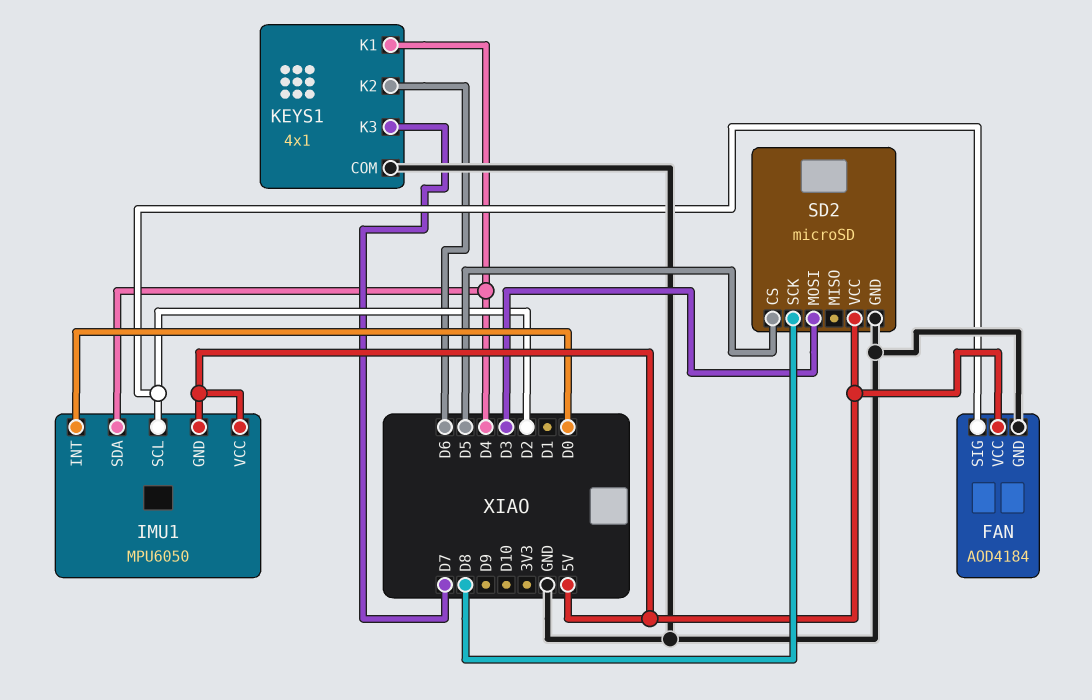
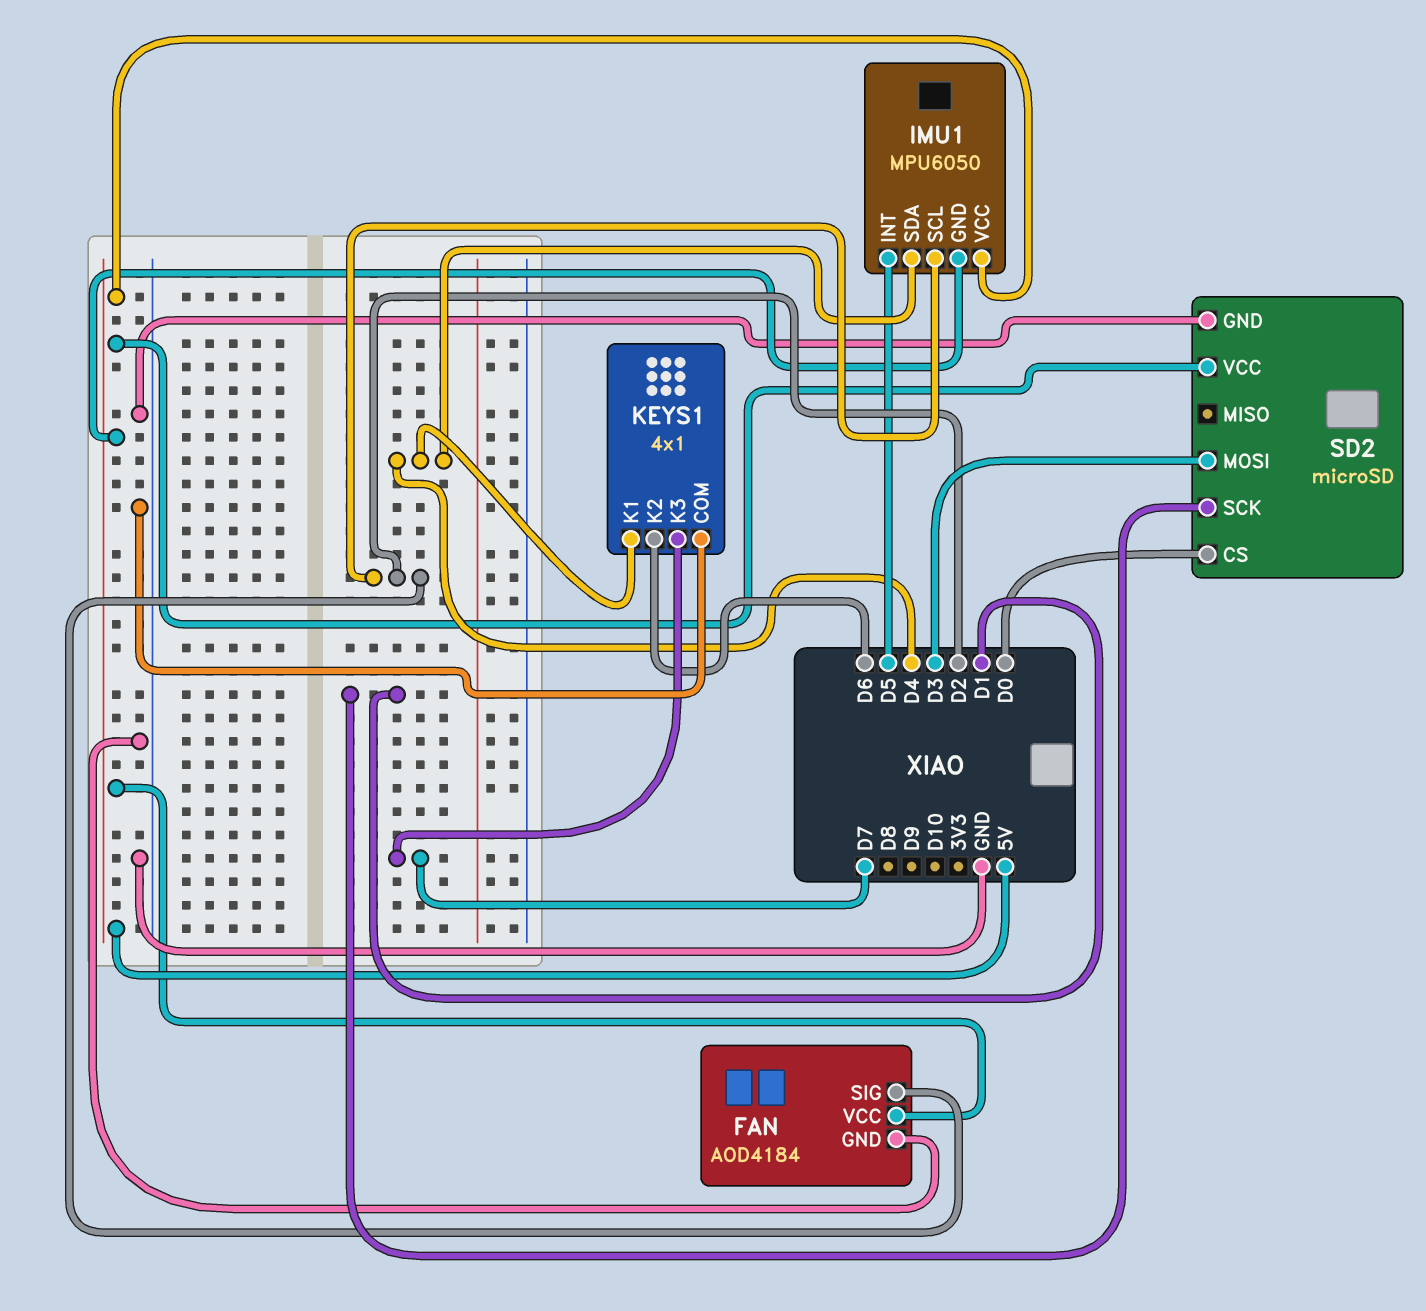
IMU1 pin INT: D0 -> D5
SD2 pin CS: D5 -> D0
SD2 pin SCK: D8 -> D1

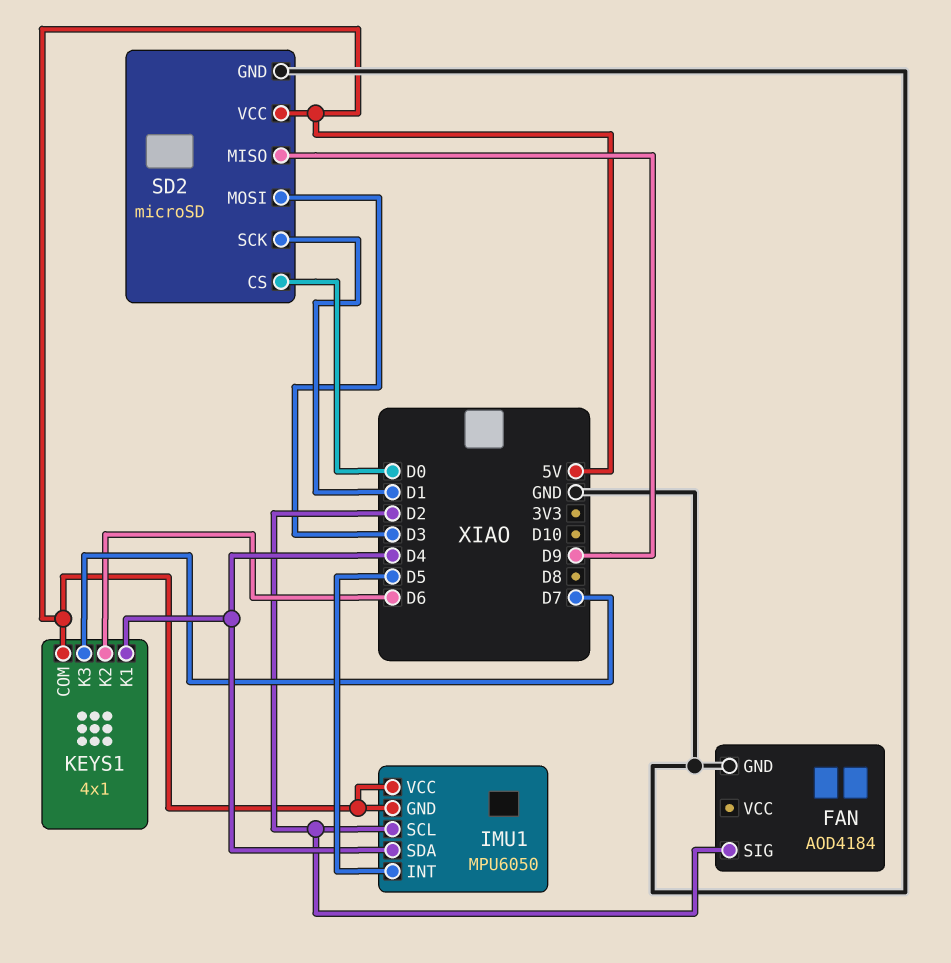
FAN pin VCC: 5V -> none
KEYS1 pin COM: GND -> 5V
SD2 pin MISO: none -> D9

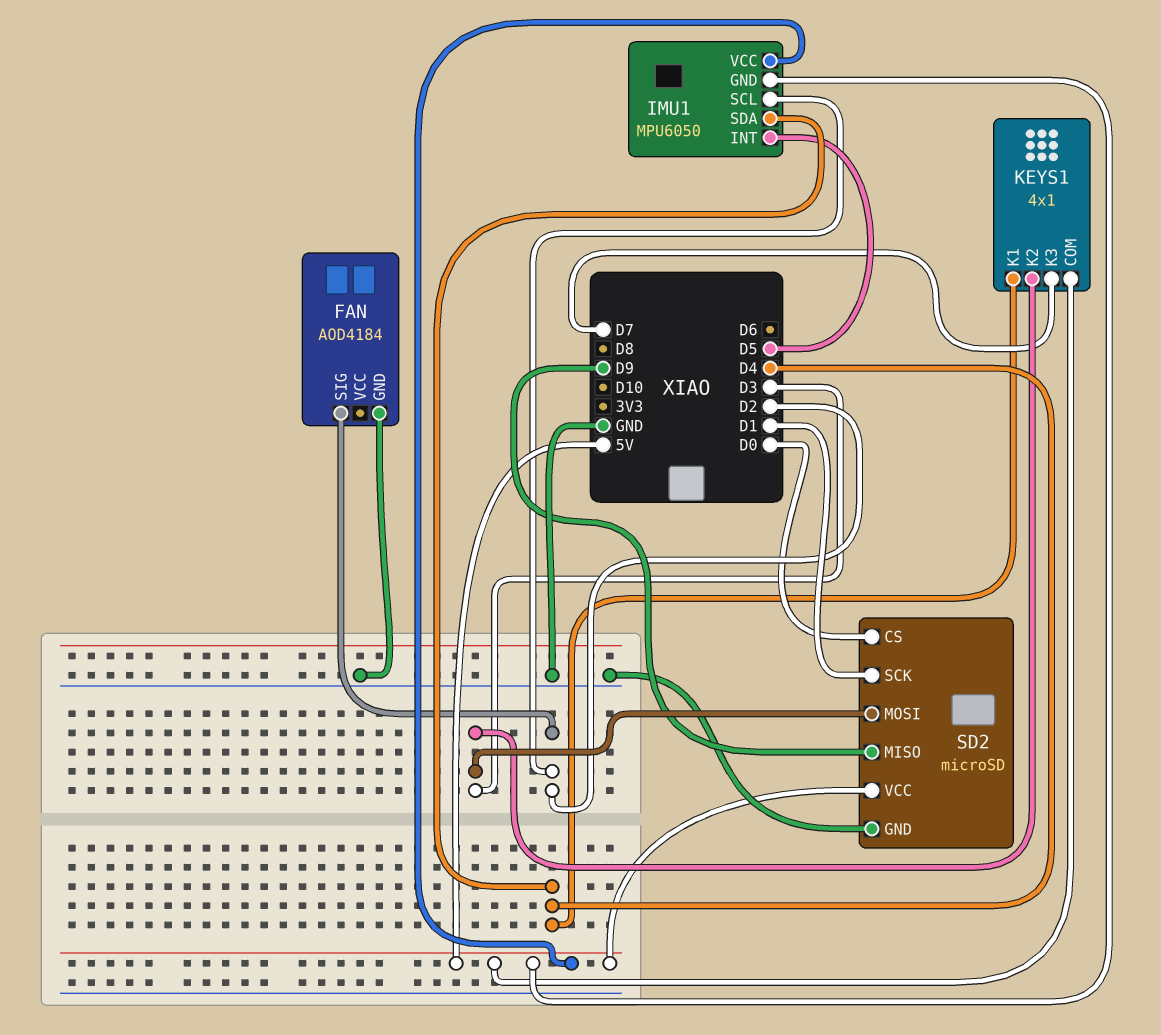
KEYS1 pin K2: D6 -> D3

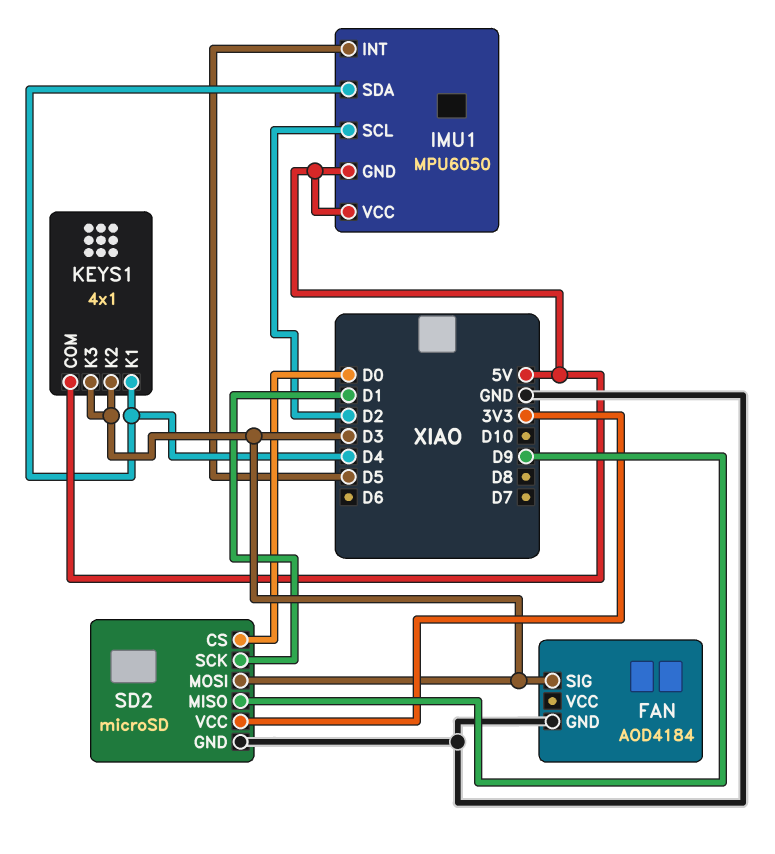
FAN pin SIG: D2 -> D3
KEYS1 pin K3: D7 -> D3
SD2 pin VCC: 5V -> 3V3

